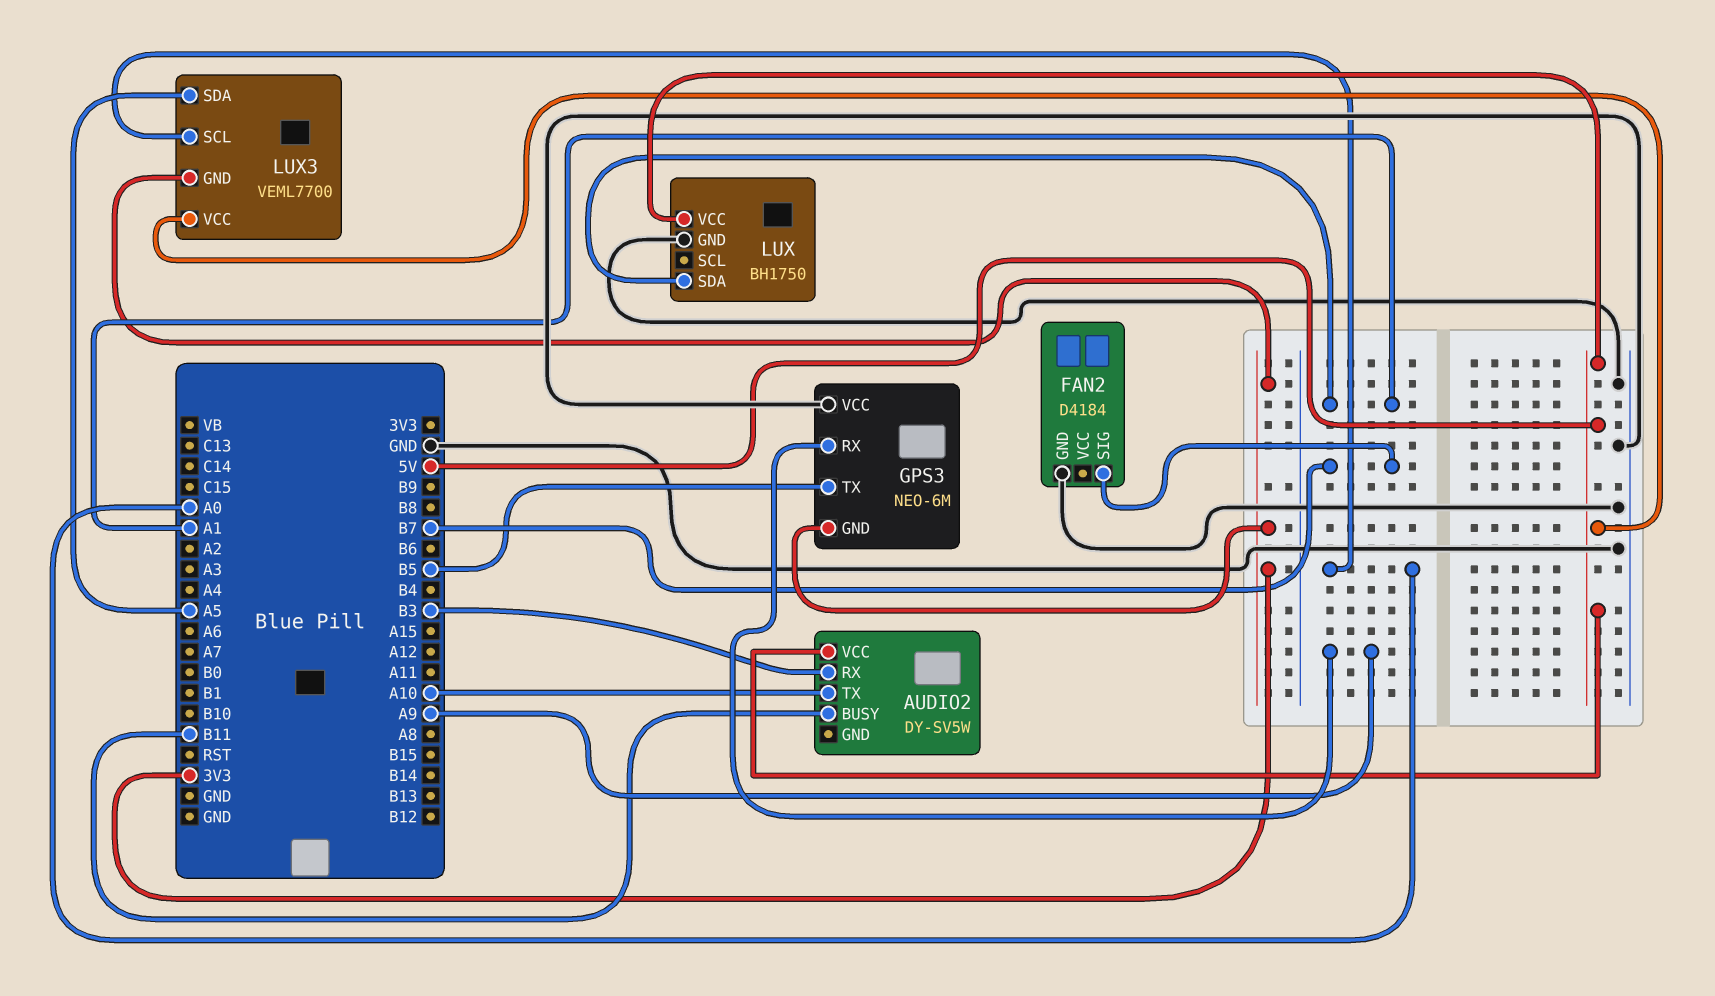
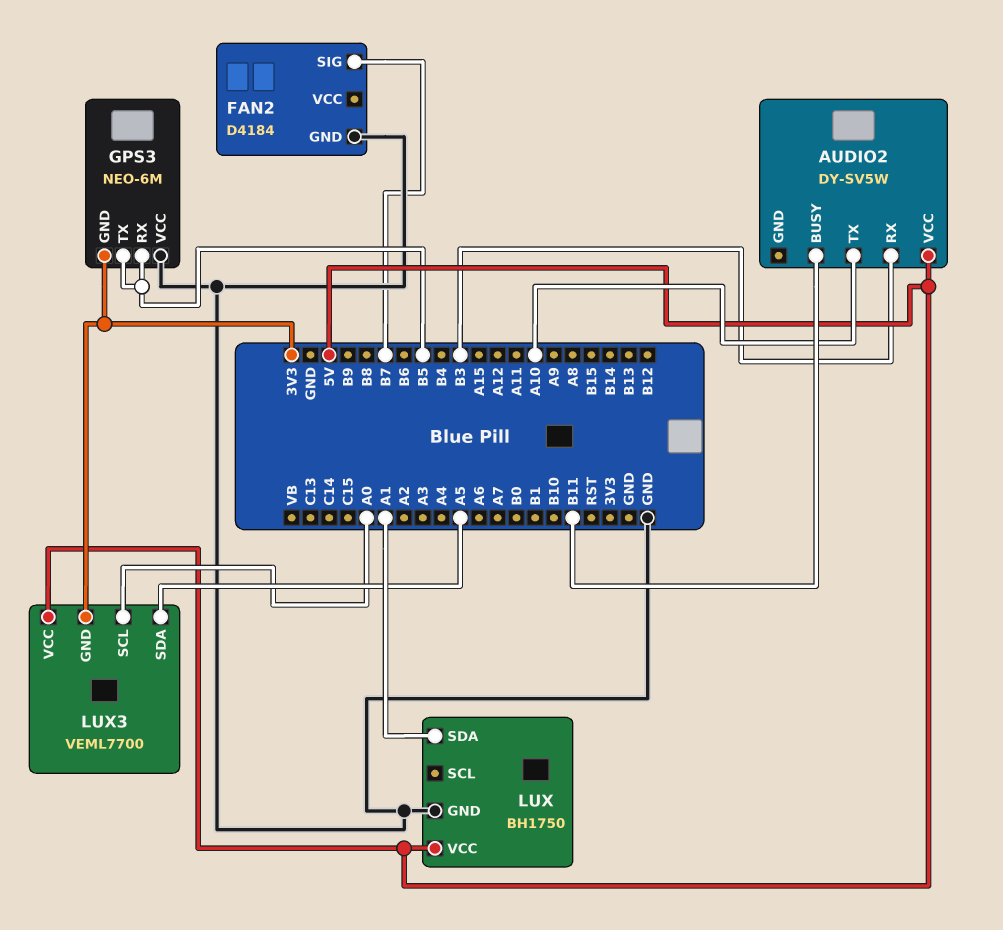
GPS3 pin RX: A9 -> B5

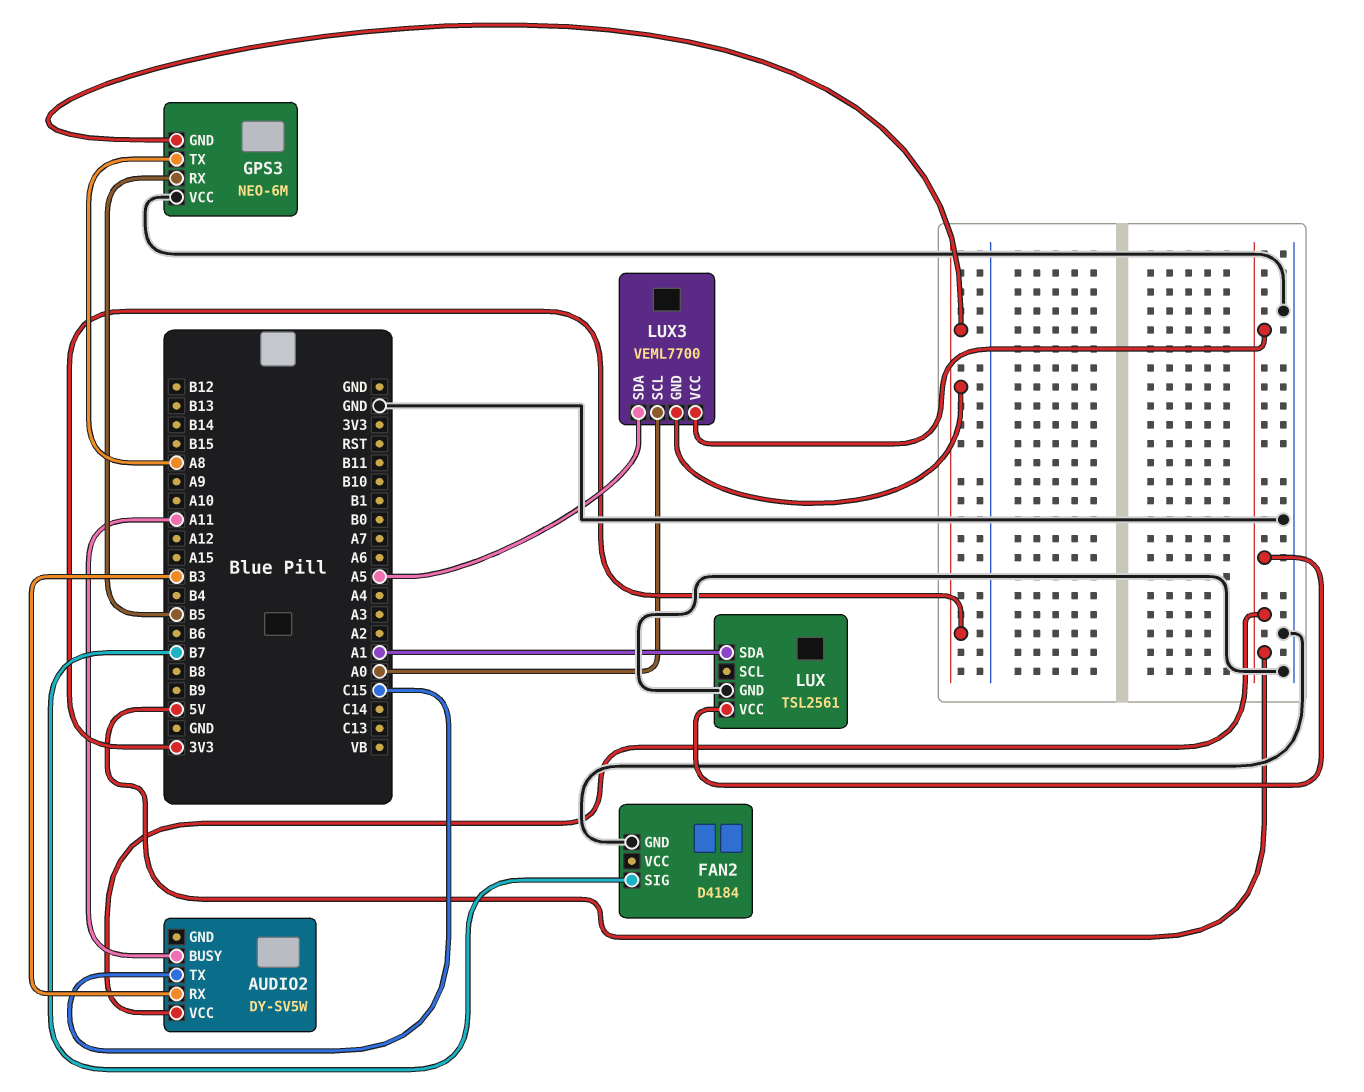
AUDIO2 pin BUSY: B11 -> A11
AUDIO2 pin TX: A10 -> C15
GPS3 pin TX: B5 -> A8
LUX: BH1750 -> TSL2561

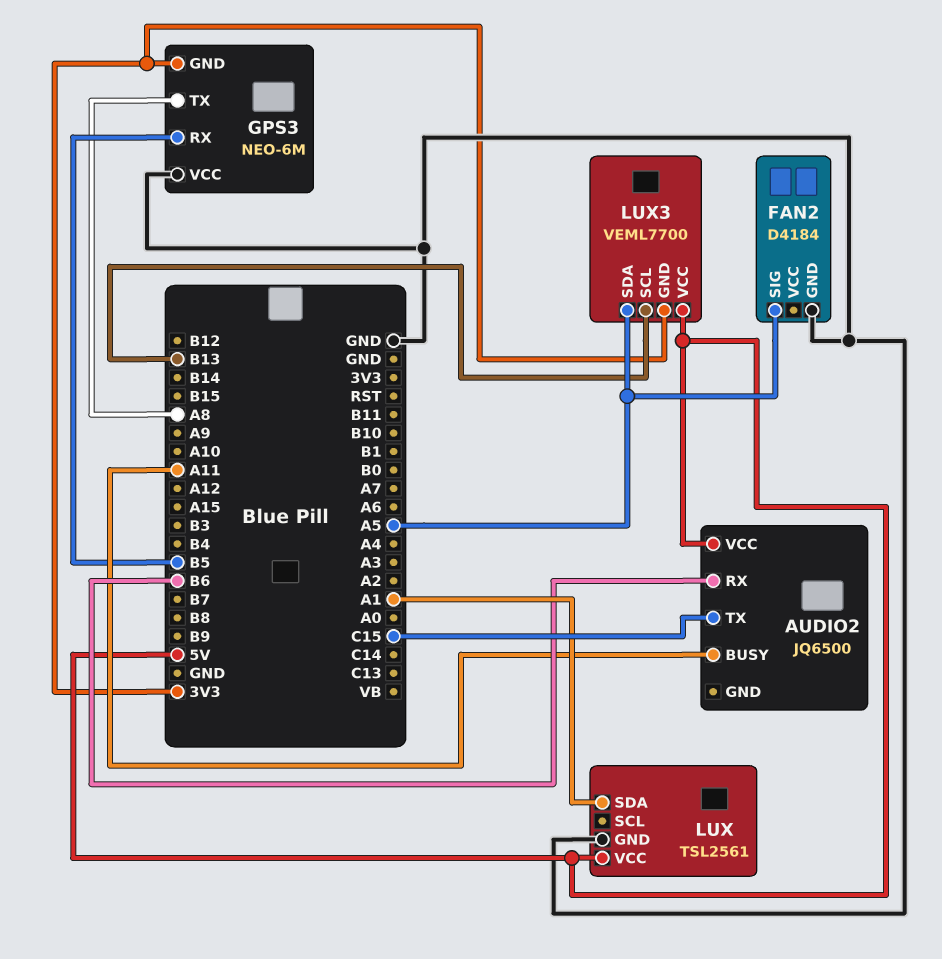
AUDIO2: DY-SV5W -> JQ6500
AUDIO2 pin RX: B3 -> B6
FAN2 pin SIG: B7 -> A5
LUX3 pin SCL: A0 -> B13

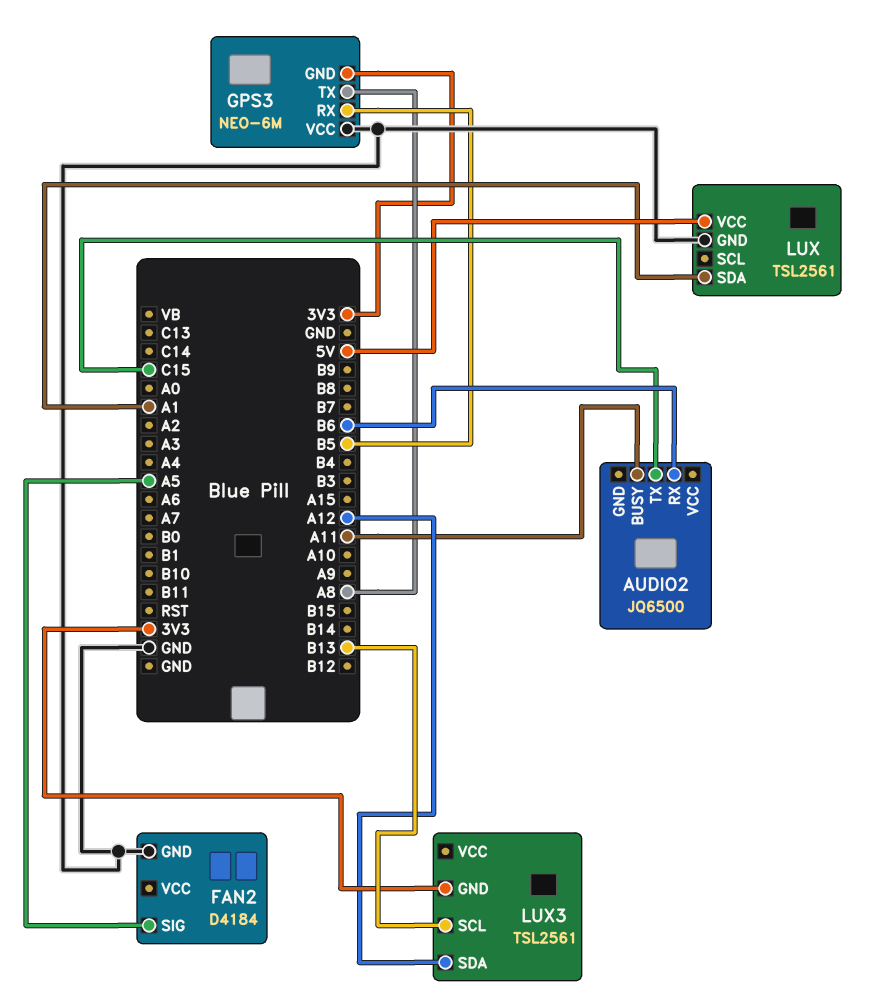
AUDIO2 pin VCC: 5V -> none
LUX3: VEML7700 -> TSL2561
LUX3 pin SDA: A5 -> A12
LUX3 pin VCC: 5V -> none

